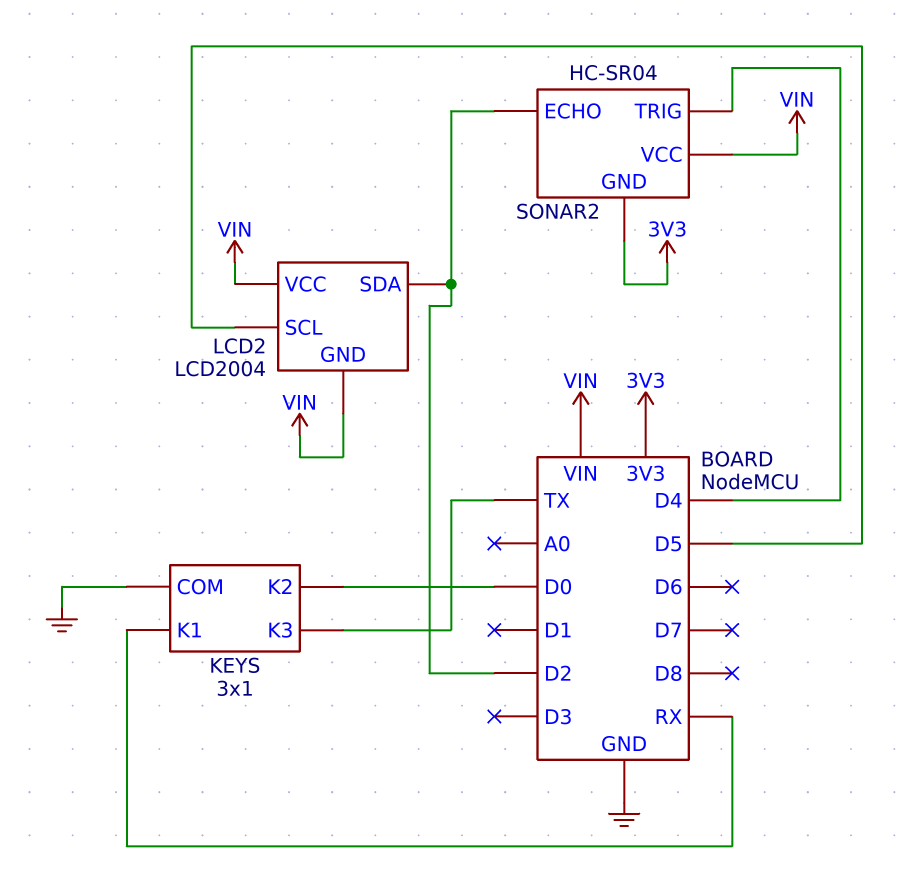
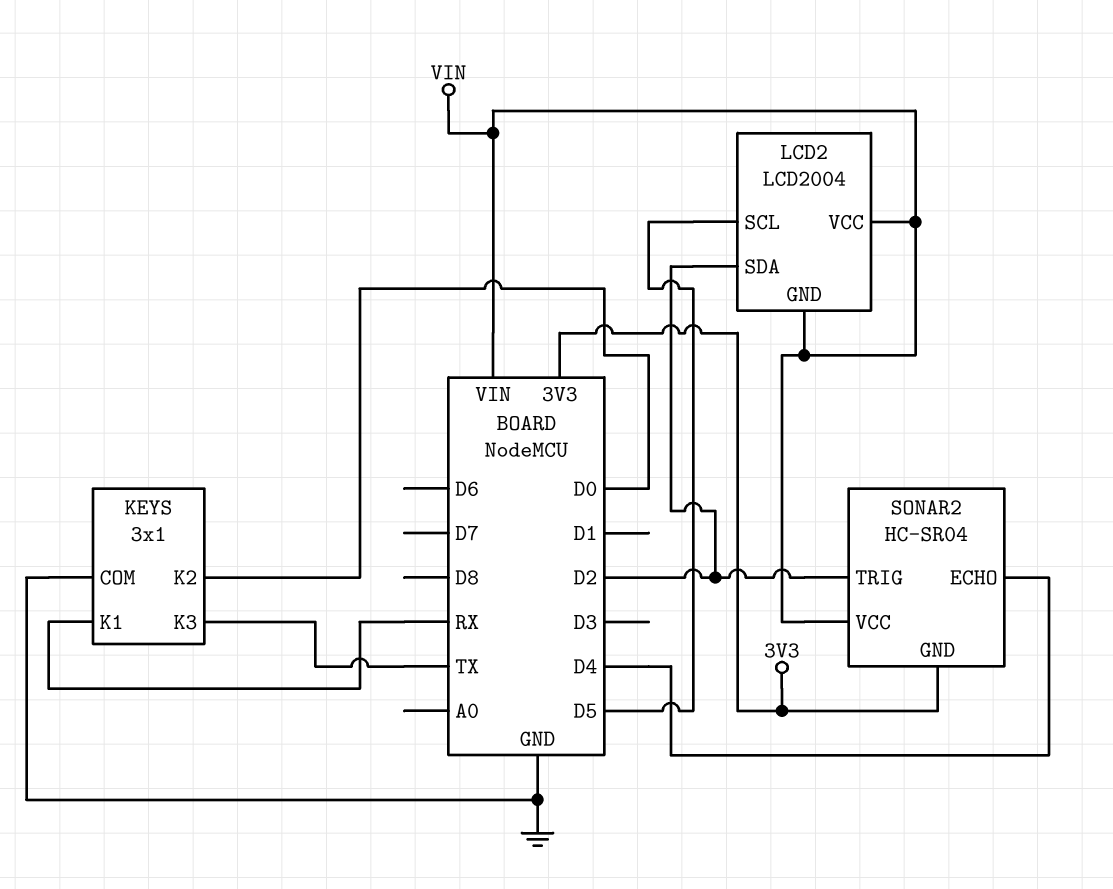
SONAR2 pin ECHO: D2 -> D4
SONAR2 pin TRIG: D4 -> D2

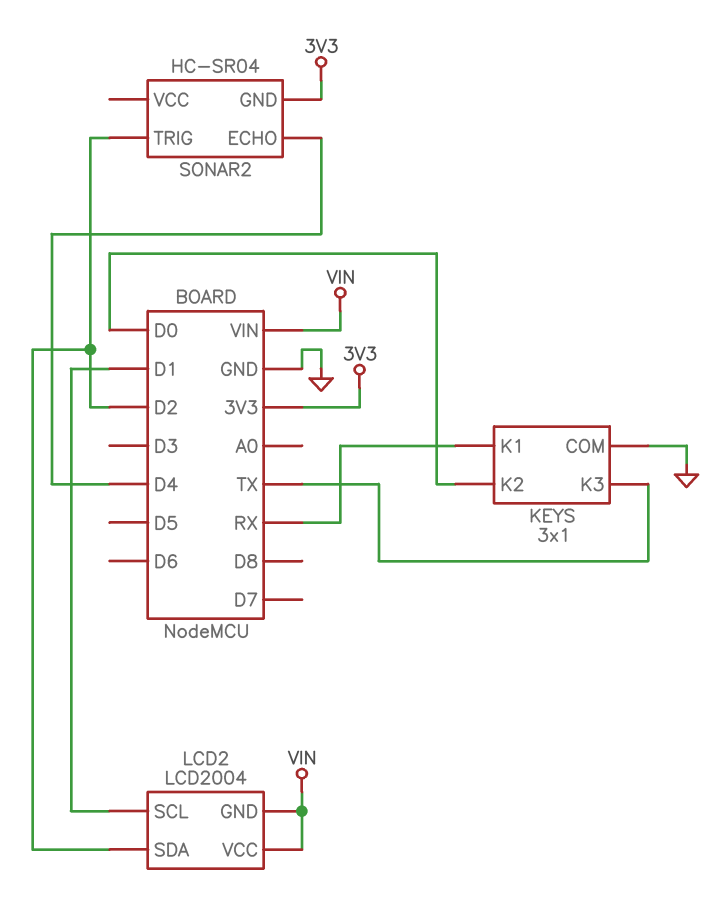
LCD2 pin SCL: D5 -> D1
SONAR2 pin VCC: VIN -> none

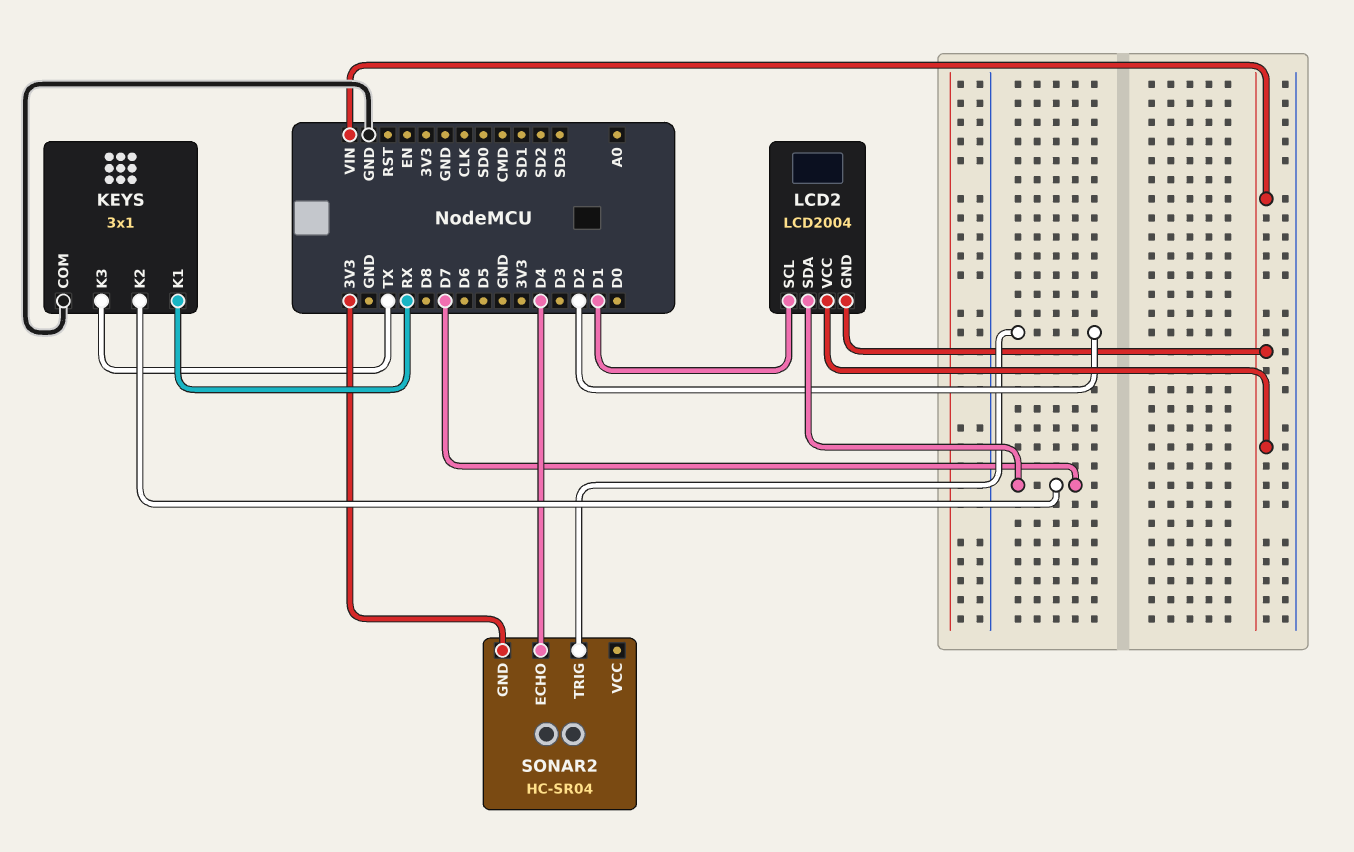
KEYS pin K2: D0 -> D7
LCD2 pin SDA: D2 -> D7

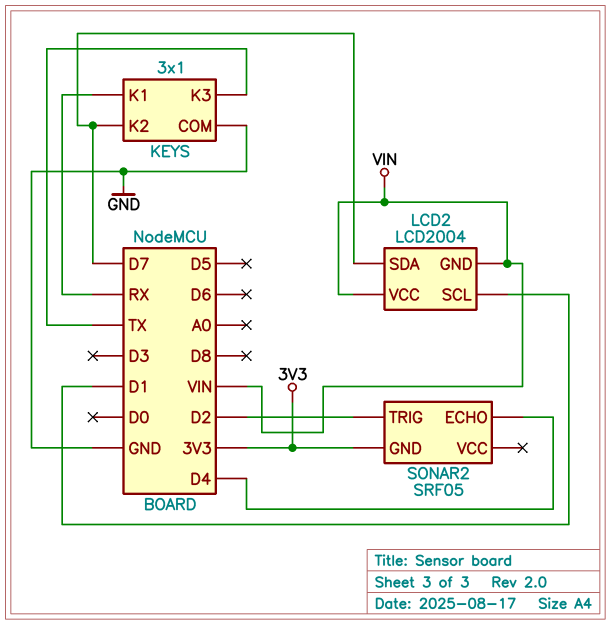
SONAR2: HC-SR04 -> SRF05

